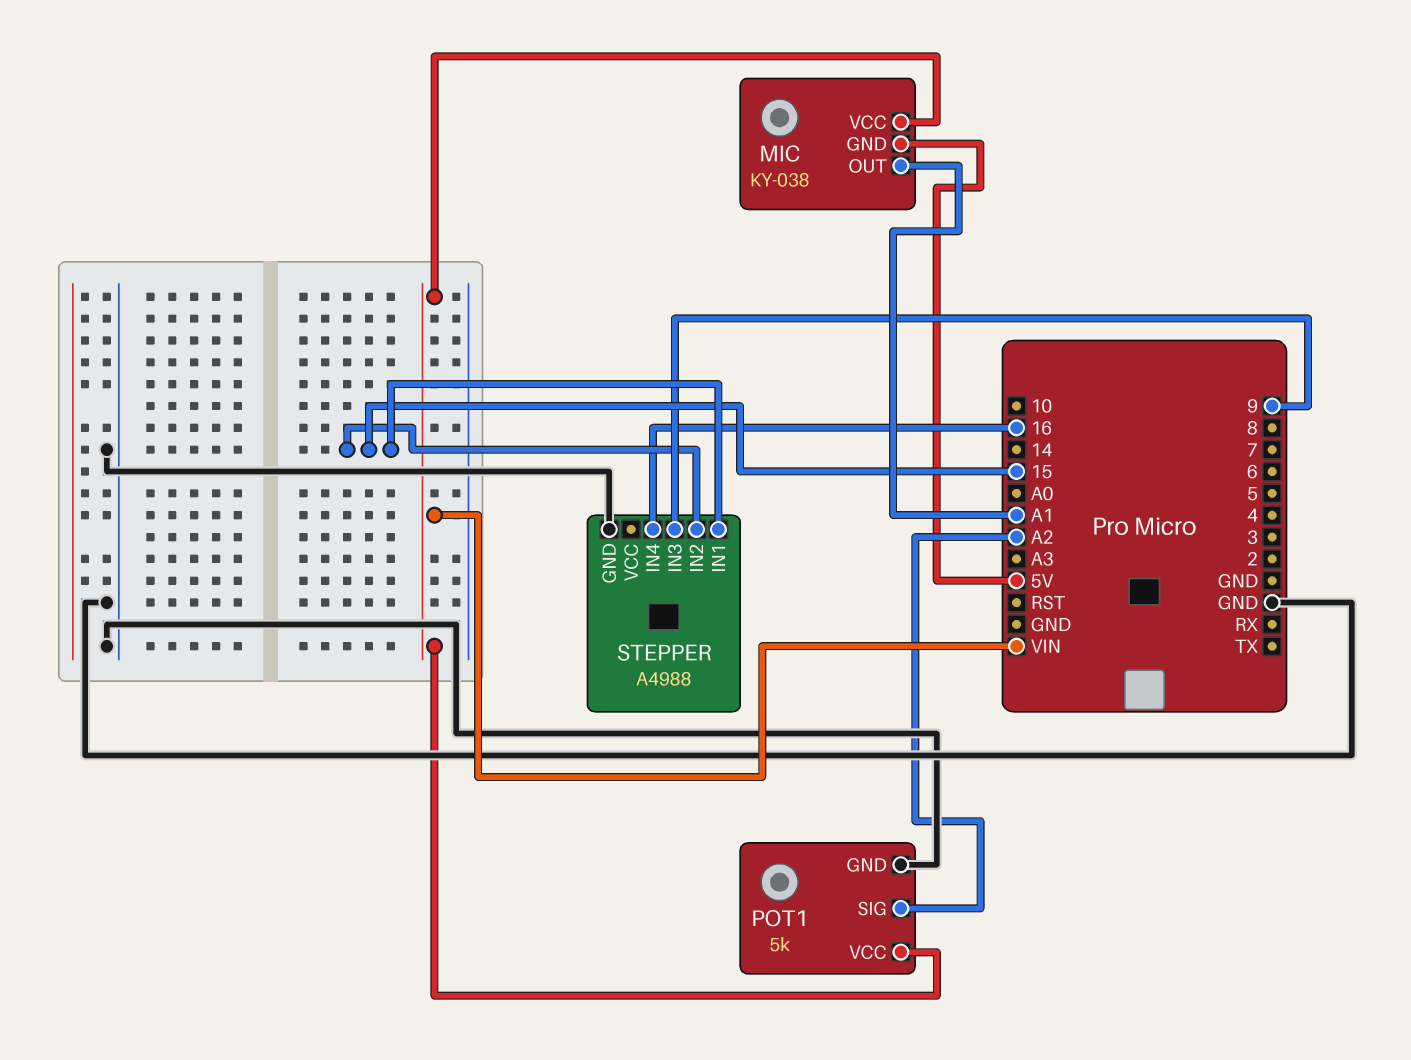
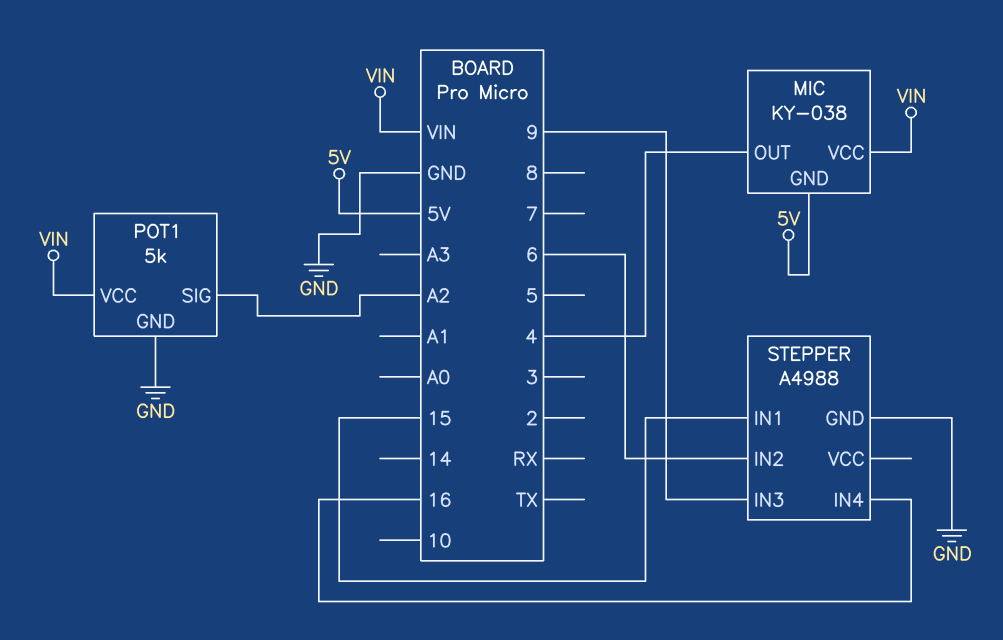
MIC pin OUT: A1 -> 4
STEPPER pin IN2: 15 -> 6

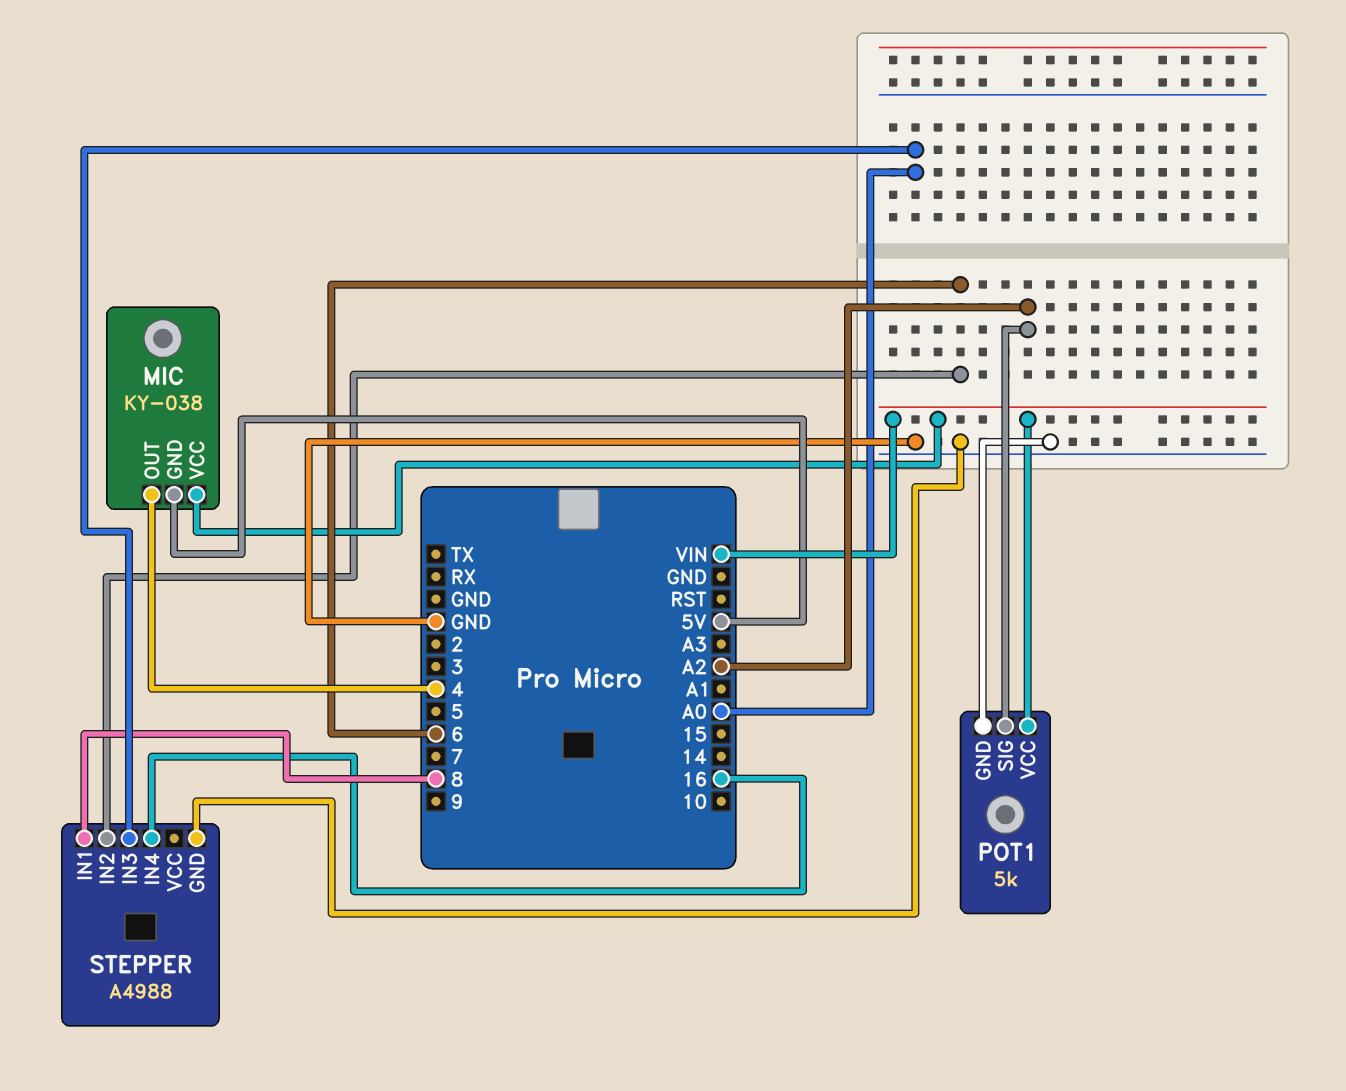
STEPPER pin IN1: 15 -> 8
STEPPER pin IN3: 9 -> A0

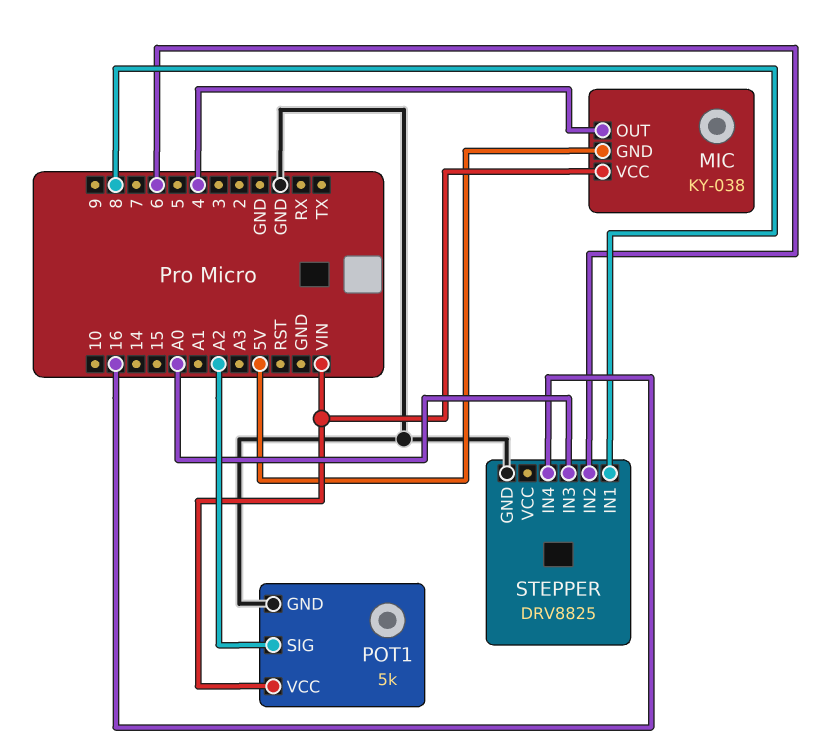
STEPPER: A4988 -> DRV8825

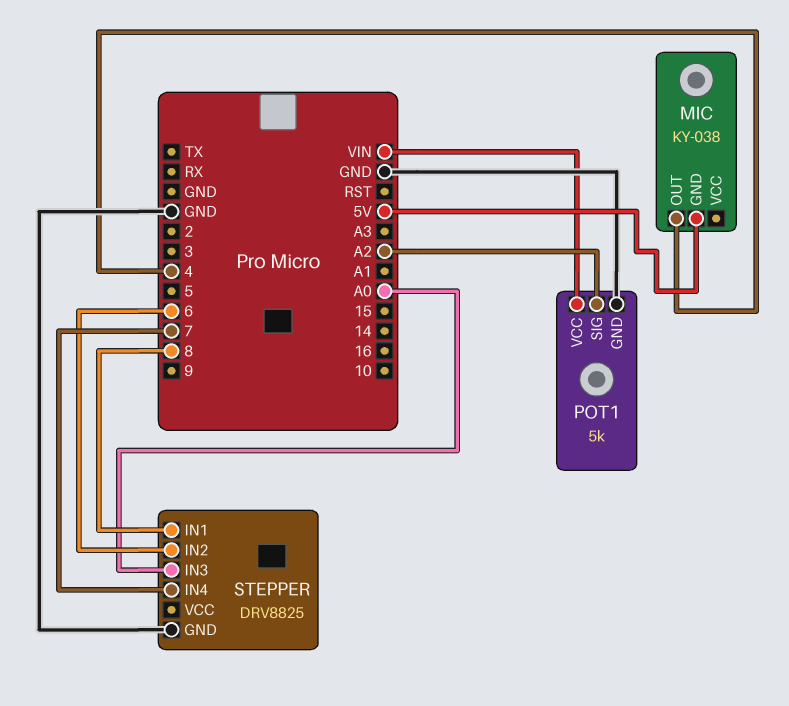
MIC pin VCC: VIN -> none
STEPPER pin IN4: 16 -> 7

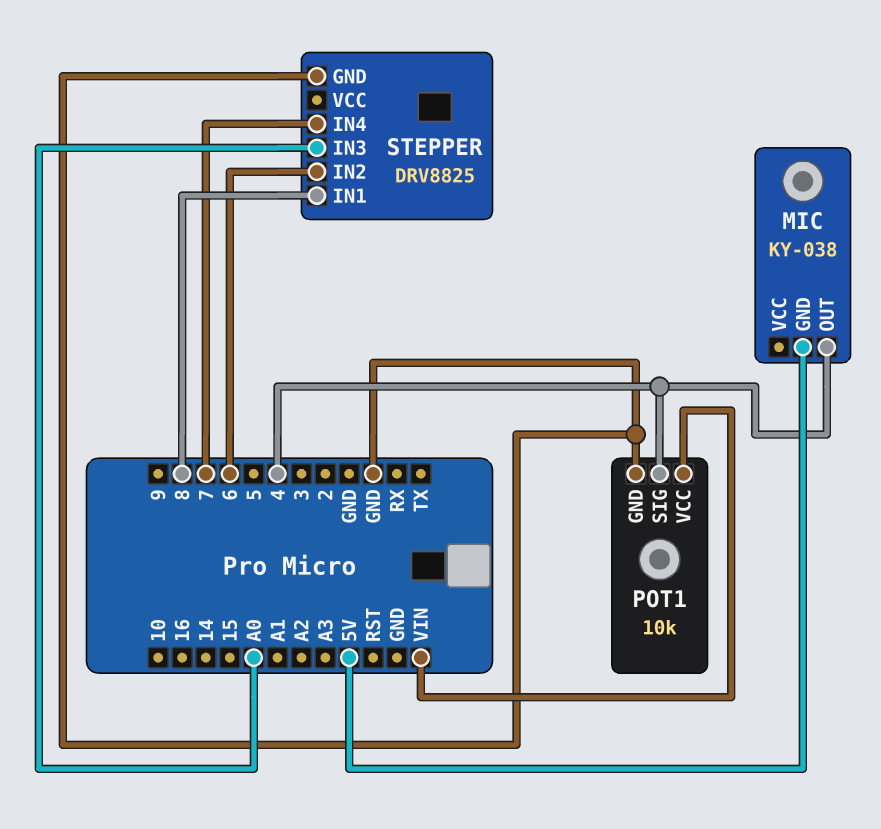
POT1: 5k -> 10k
POT1 pin SIG: A2 -> 4

